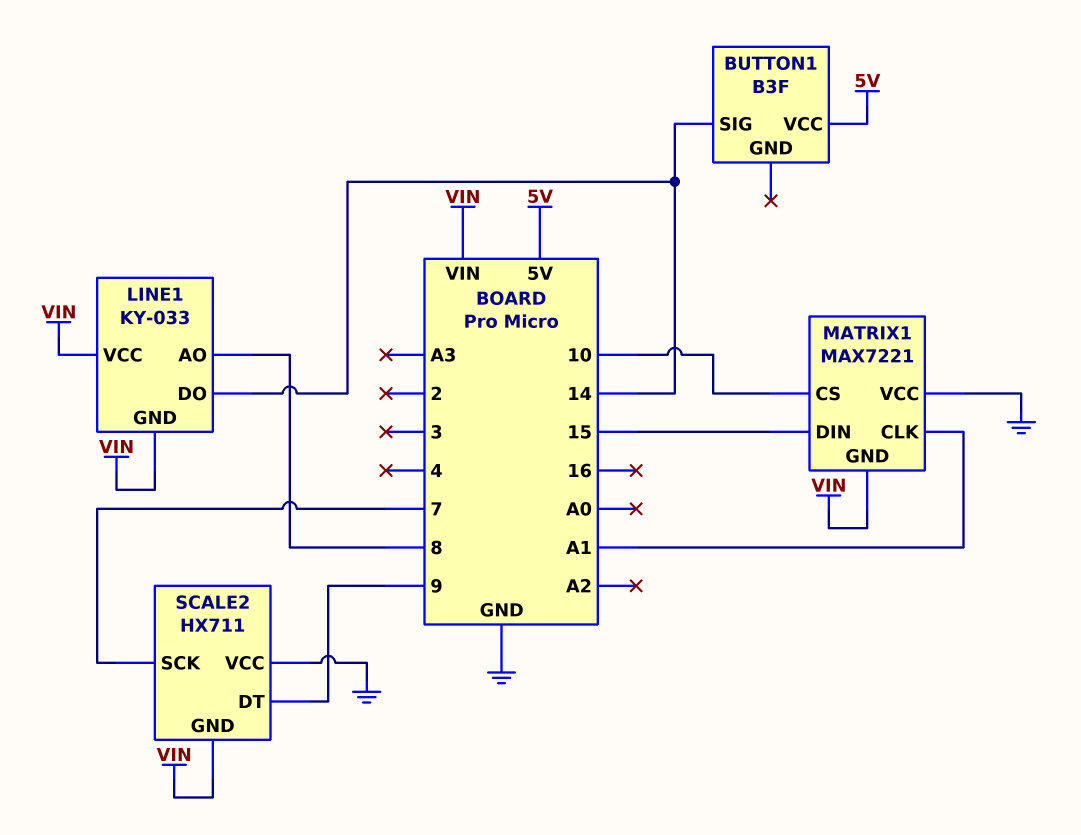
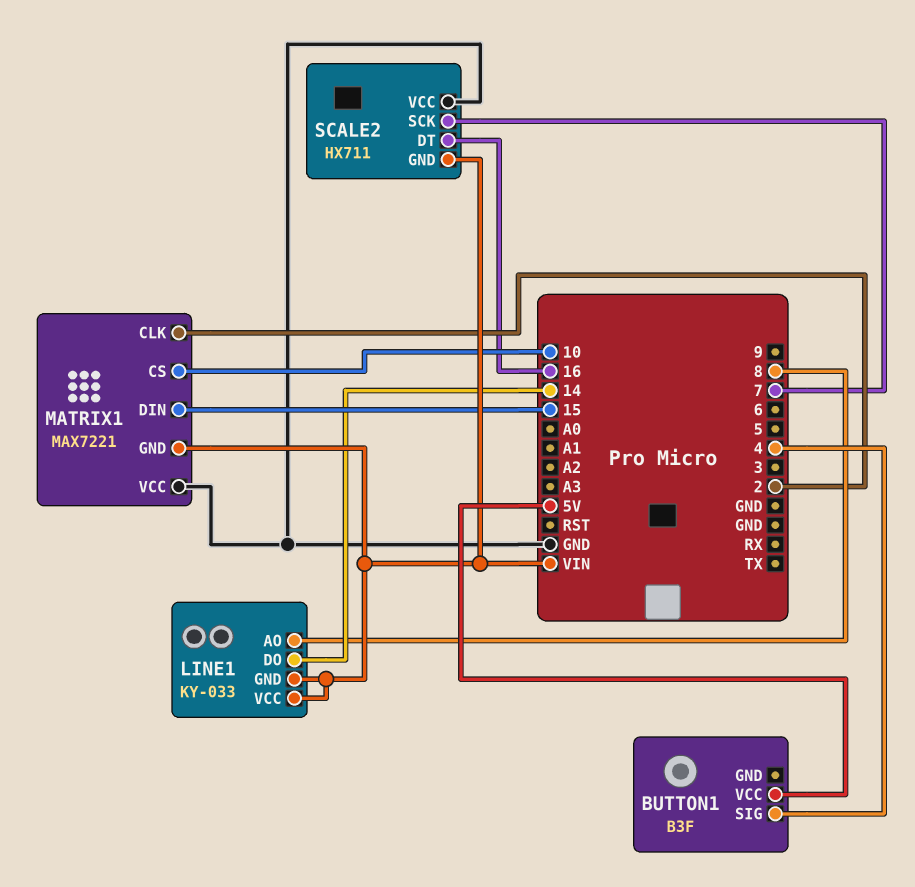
BUTTON1 pin SIG: 14 -> 4
MATRIX1 pin CLK: A1 -> 2
SCALE2 pin DT: 9 -> 16

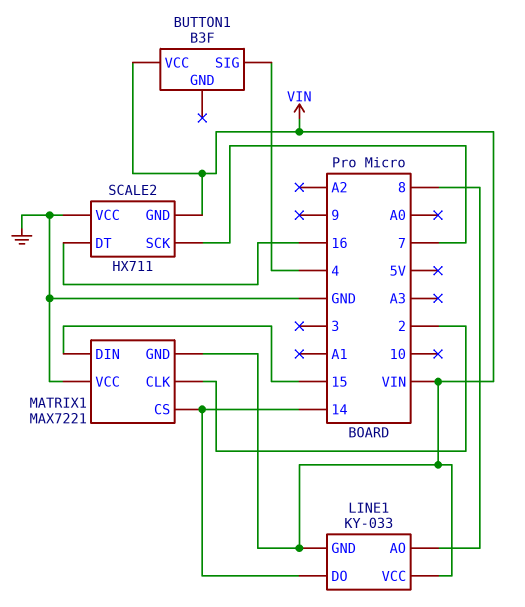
BUTTON1 pin VCC: 5V -> VIN
MATRIX1 pin CS: 10 -> 14

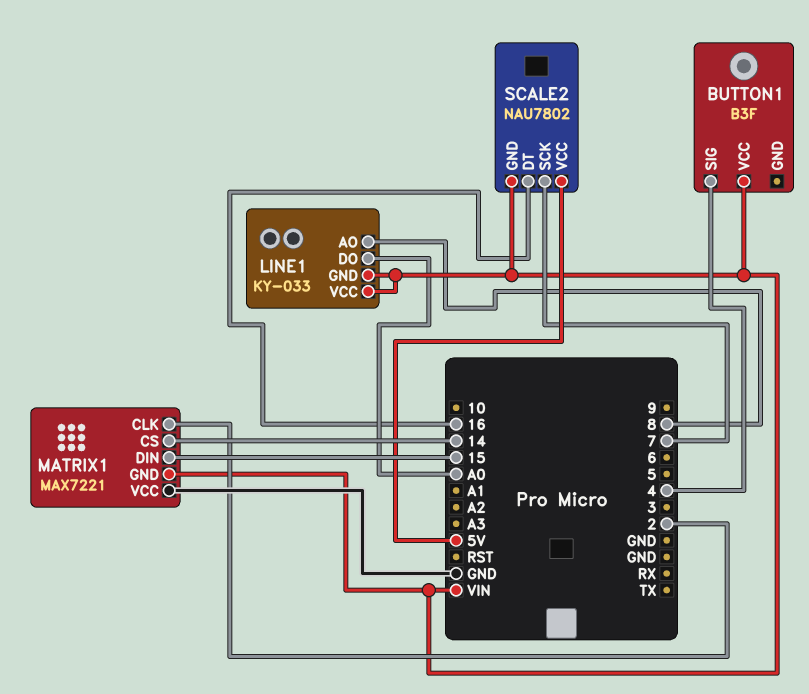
LINE1 pin DO: 14 -> A0
SCALE2: HX711 -> NAU7802
SCALE2 pin VCC: GND -> 5V

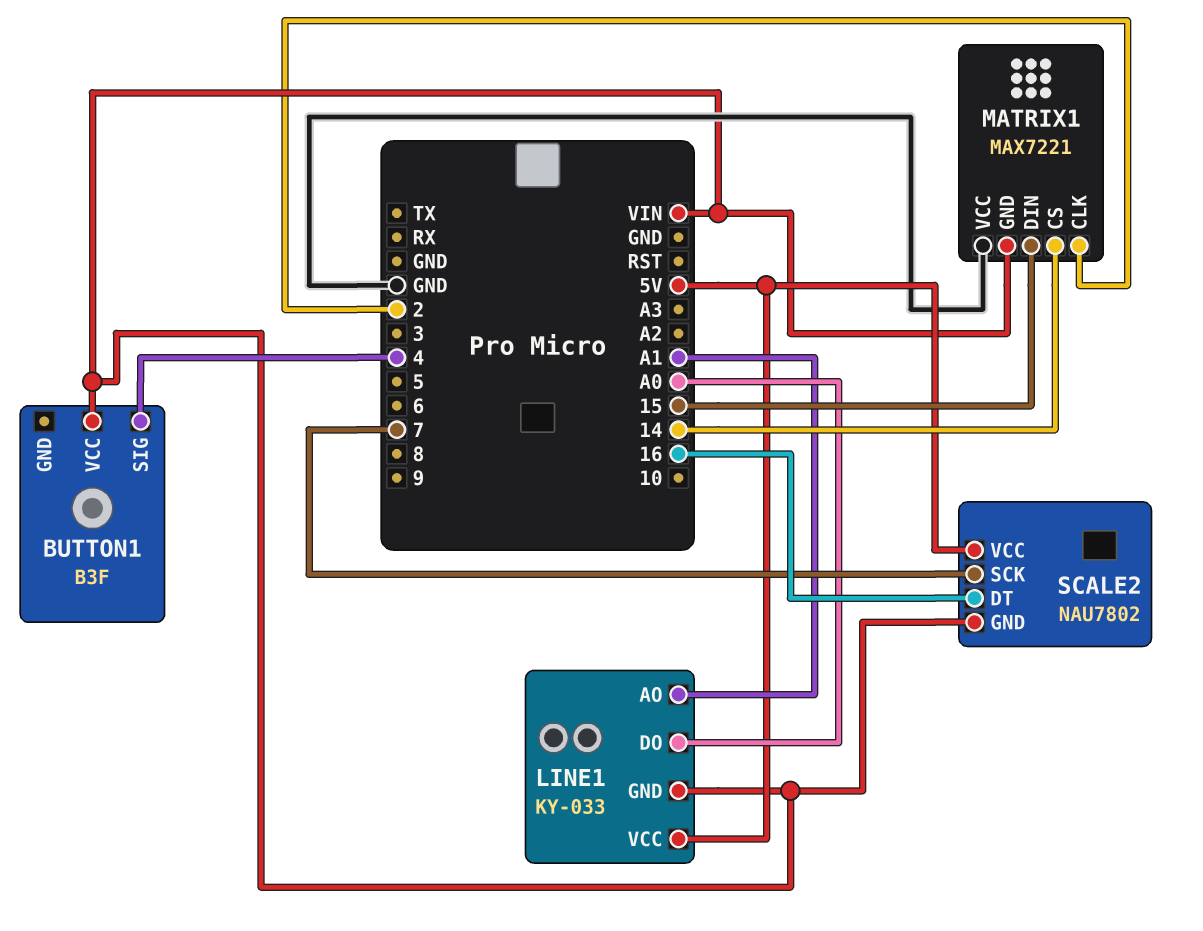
LINE1 pin AO: 8 -> A1
LINE1 pin VCC: VIN -> 5V

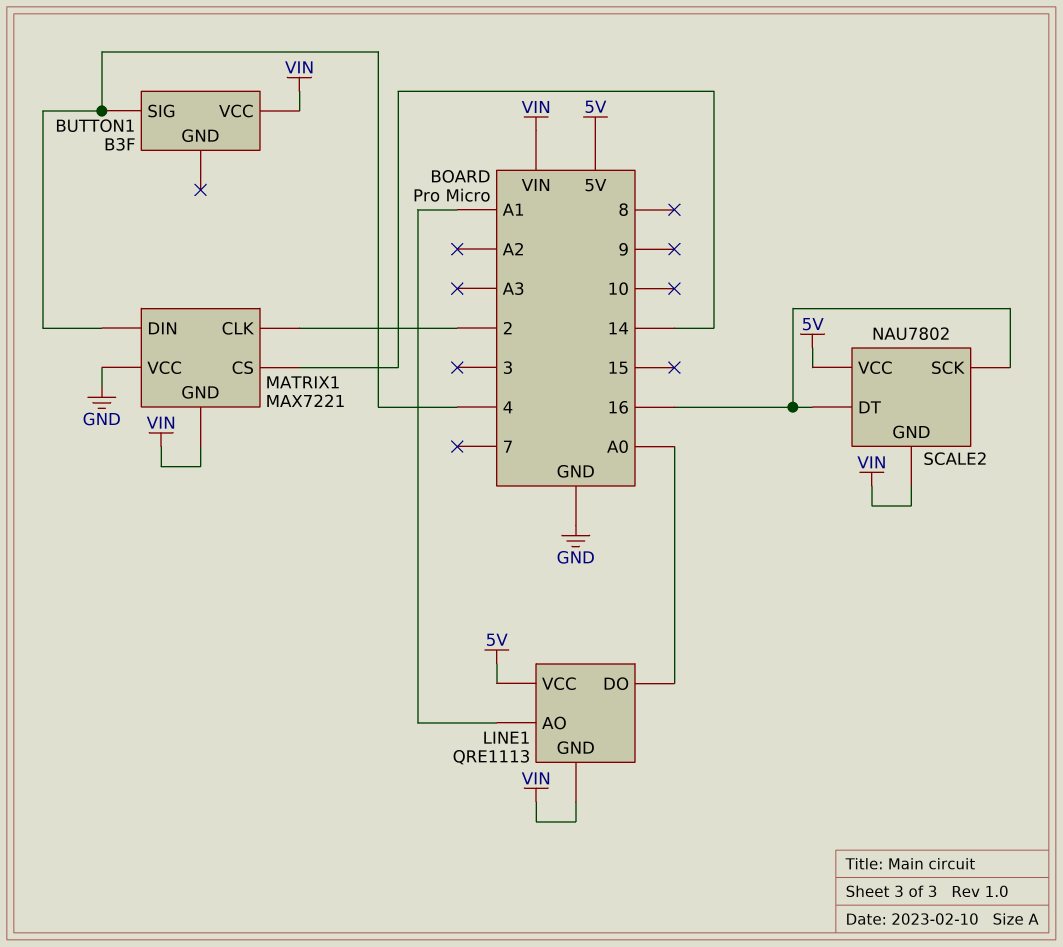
LINE1: KY-033 -> QRE1113
MATRIX1 pin DIN: 15 -> 4
SCALE2 pin SCK: 7 -> 16

